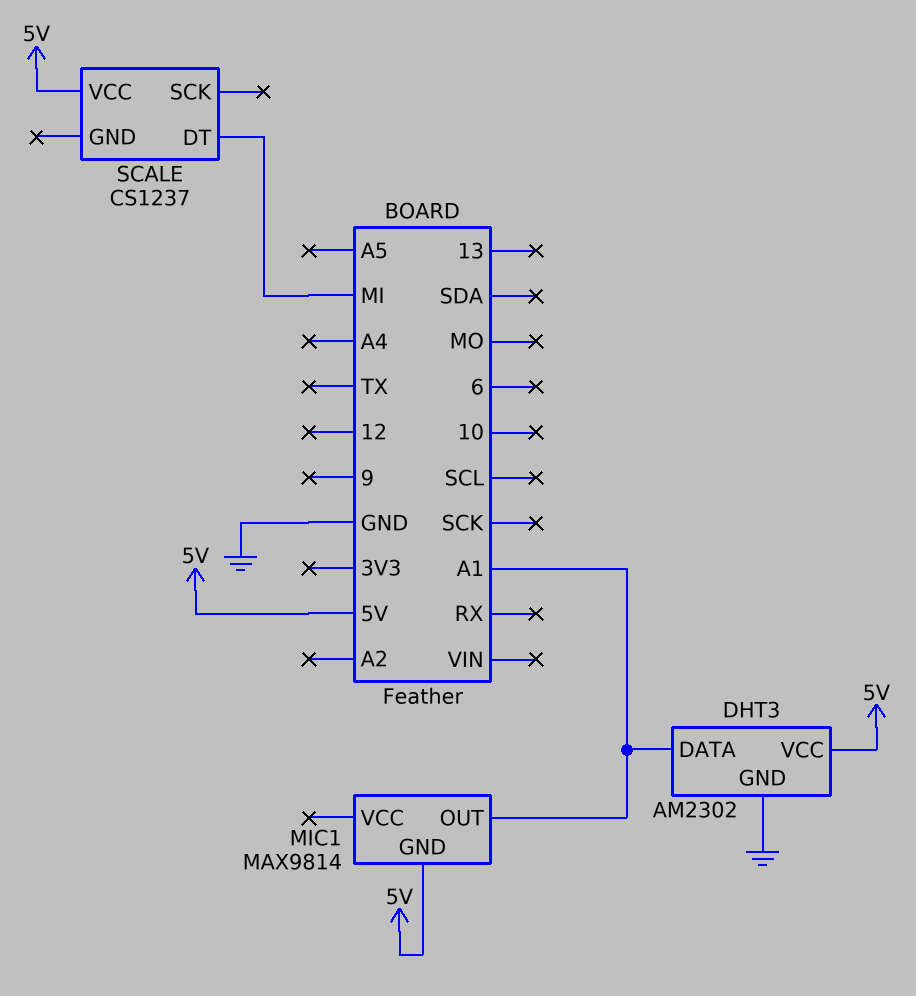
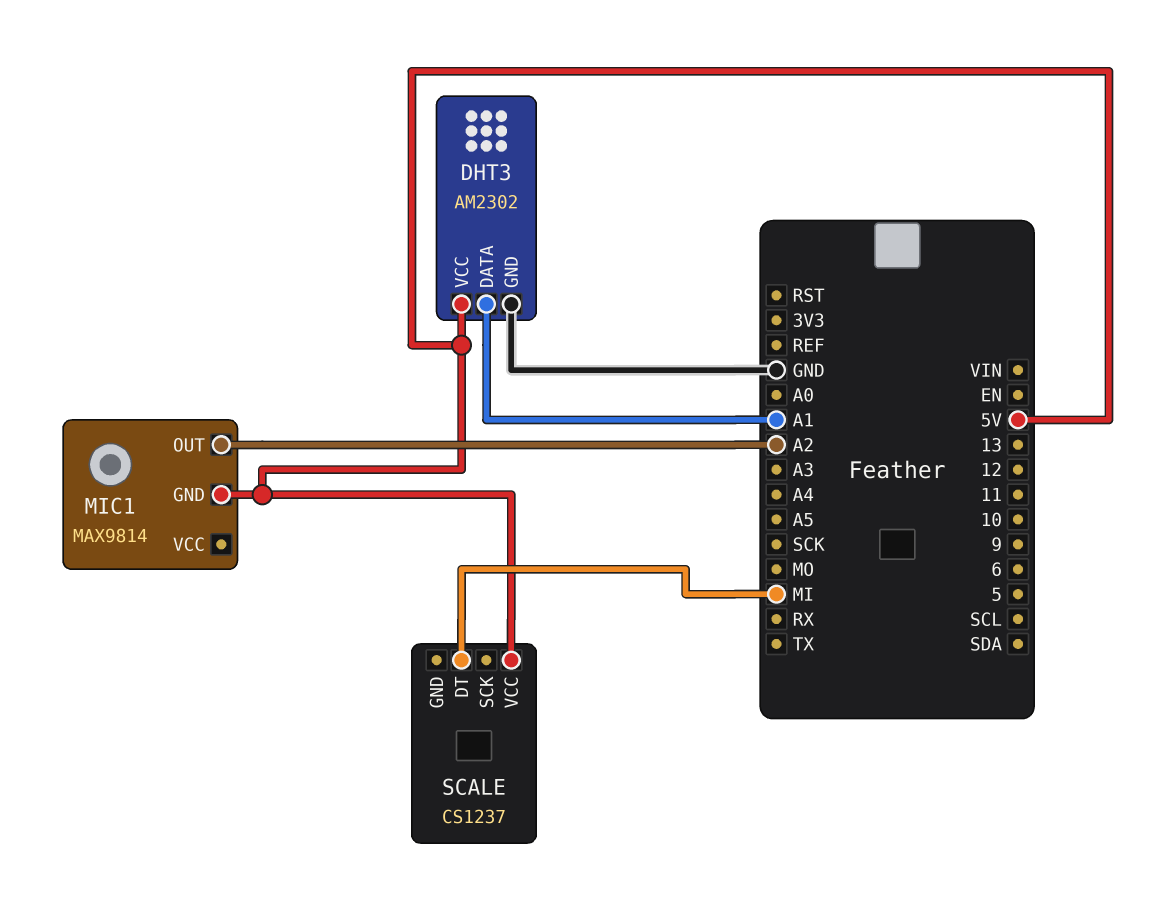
MIC1 pin OUT: A1 -> A2

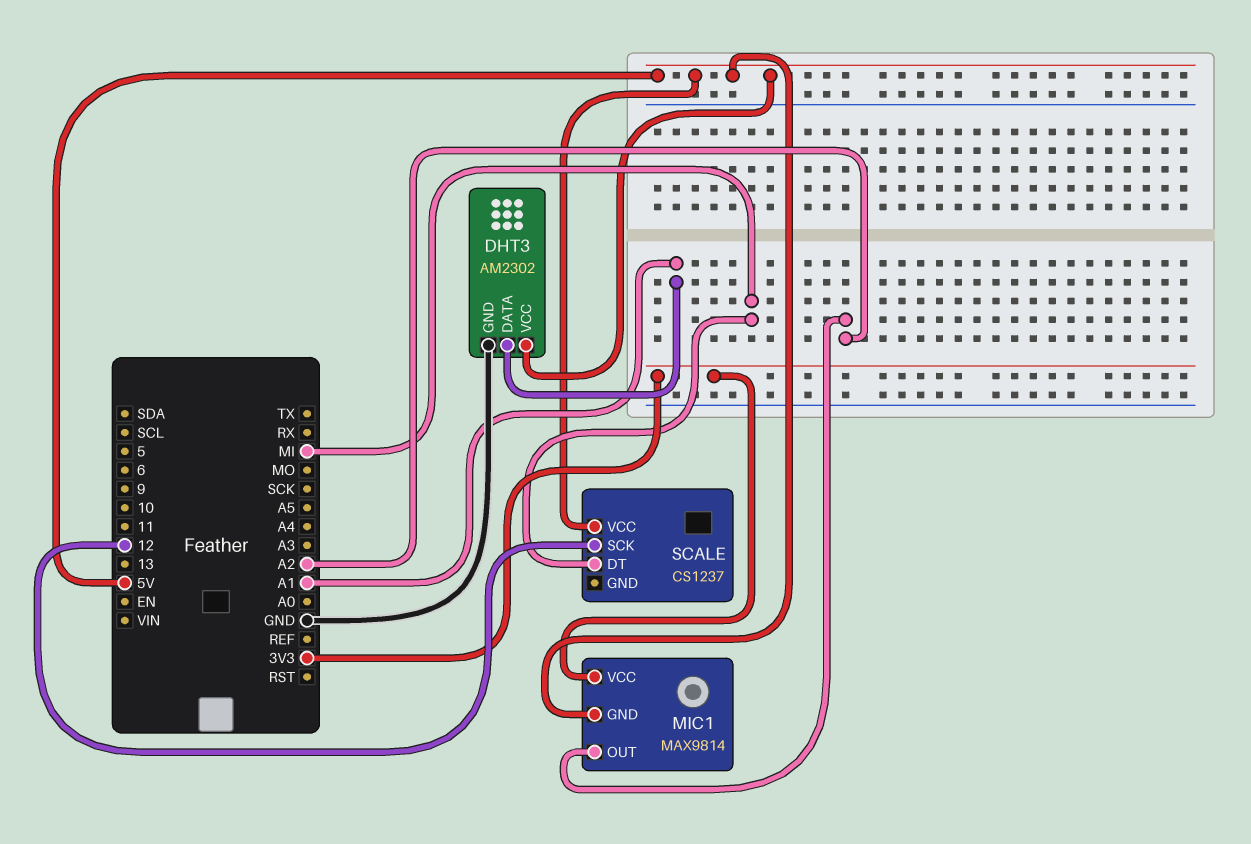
MIC1 pin VCC: none -> 3V3
SCALE pin SCK: none -> 12

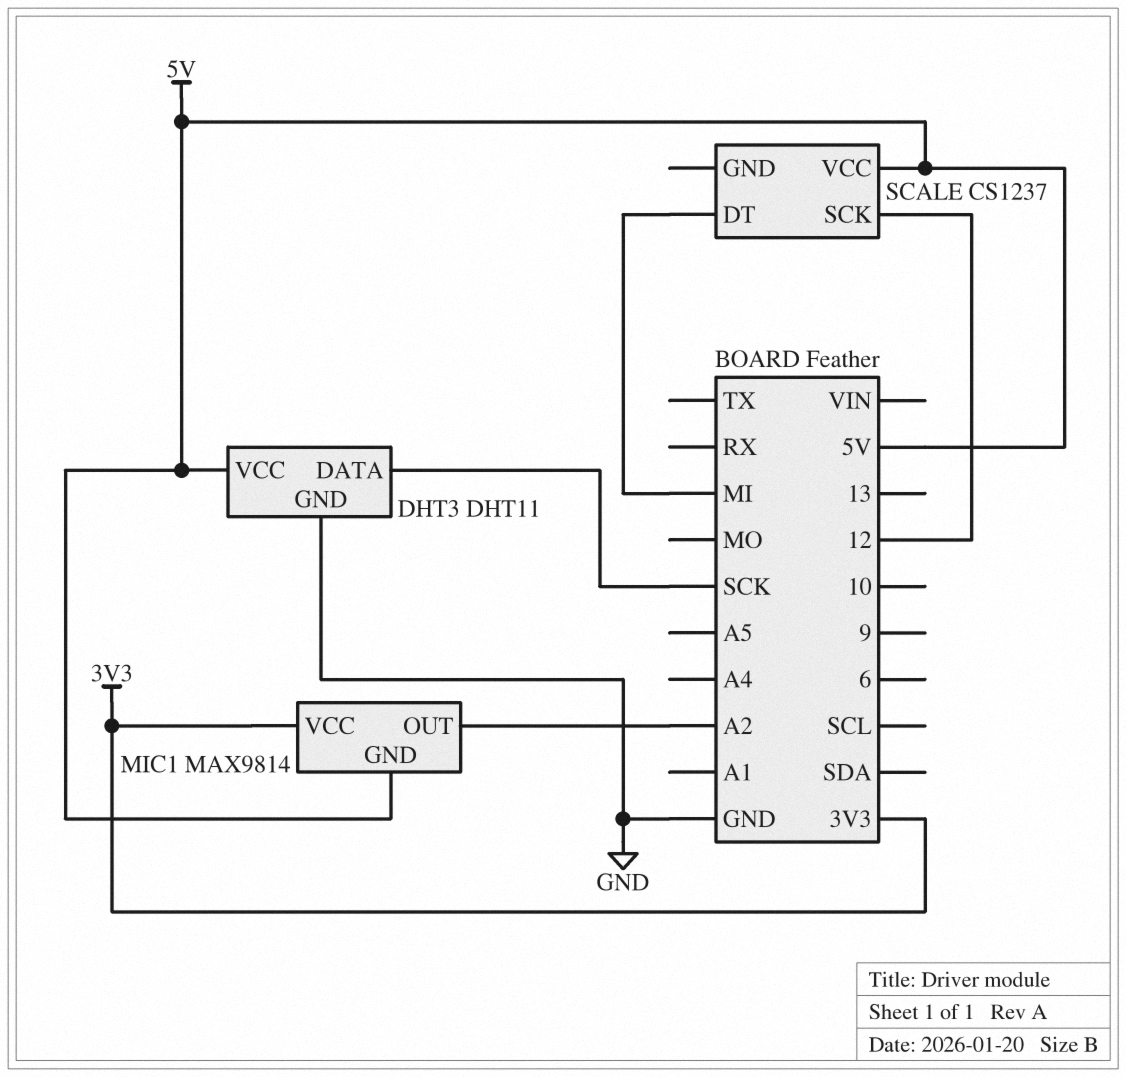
DHT3: AM2302 -> DHT11
DHT3 pin DATA: A1 -> SCK

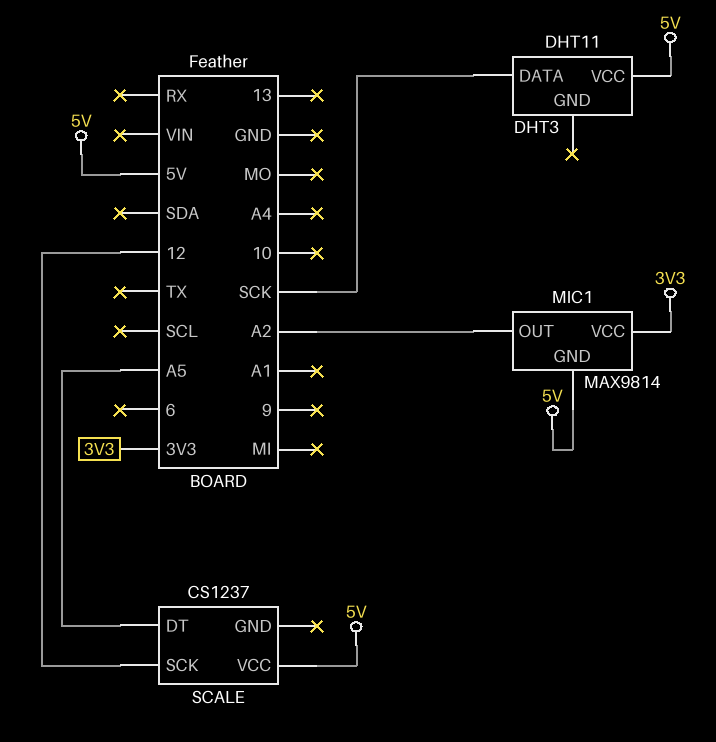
DHT3 pin GND: GND -> none
SCALE pin DT: MI -> A5

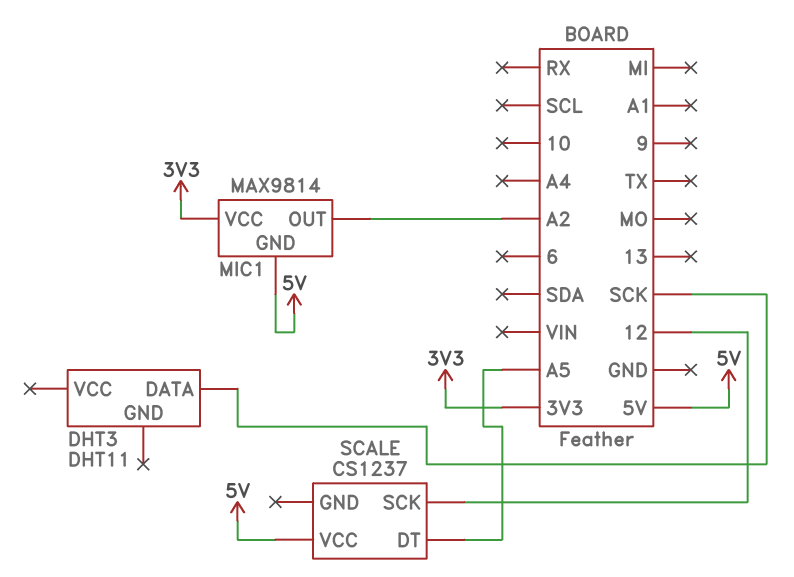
DHT3 pin VCC: 5V -> none

